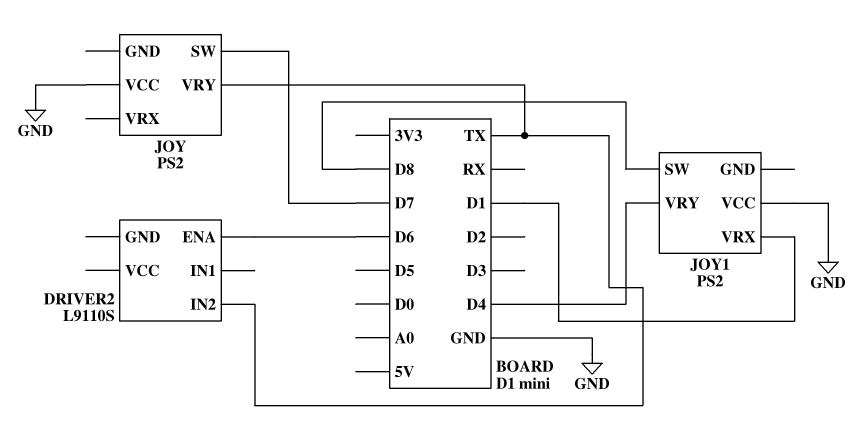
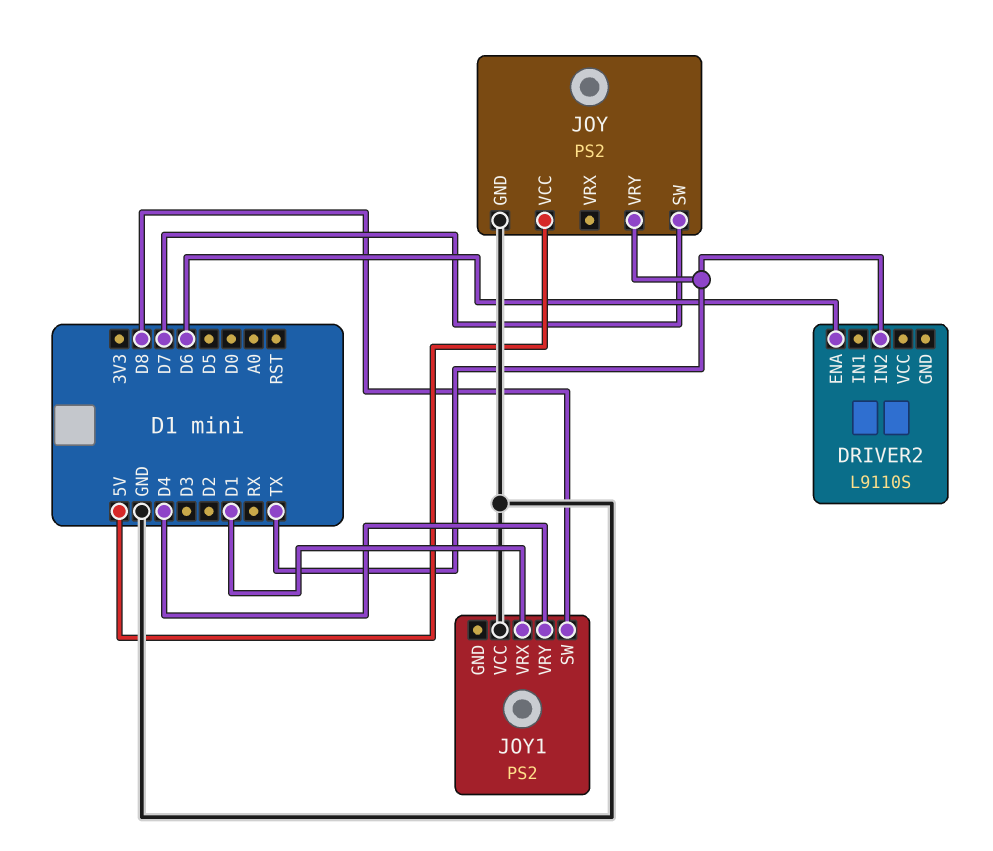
JOY pin GND: none -> GND
JOY pin VCC: GND -> 5V

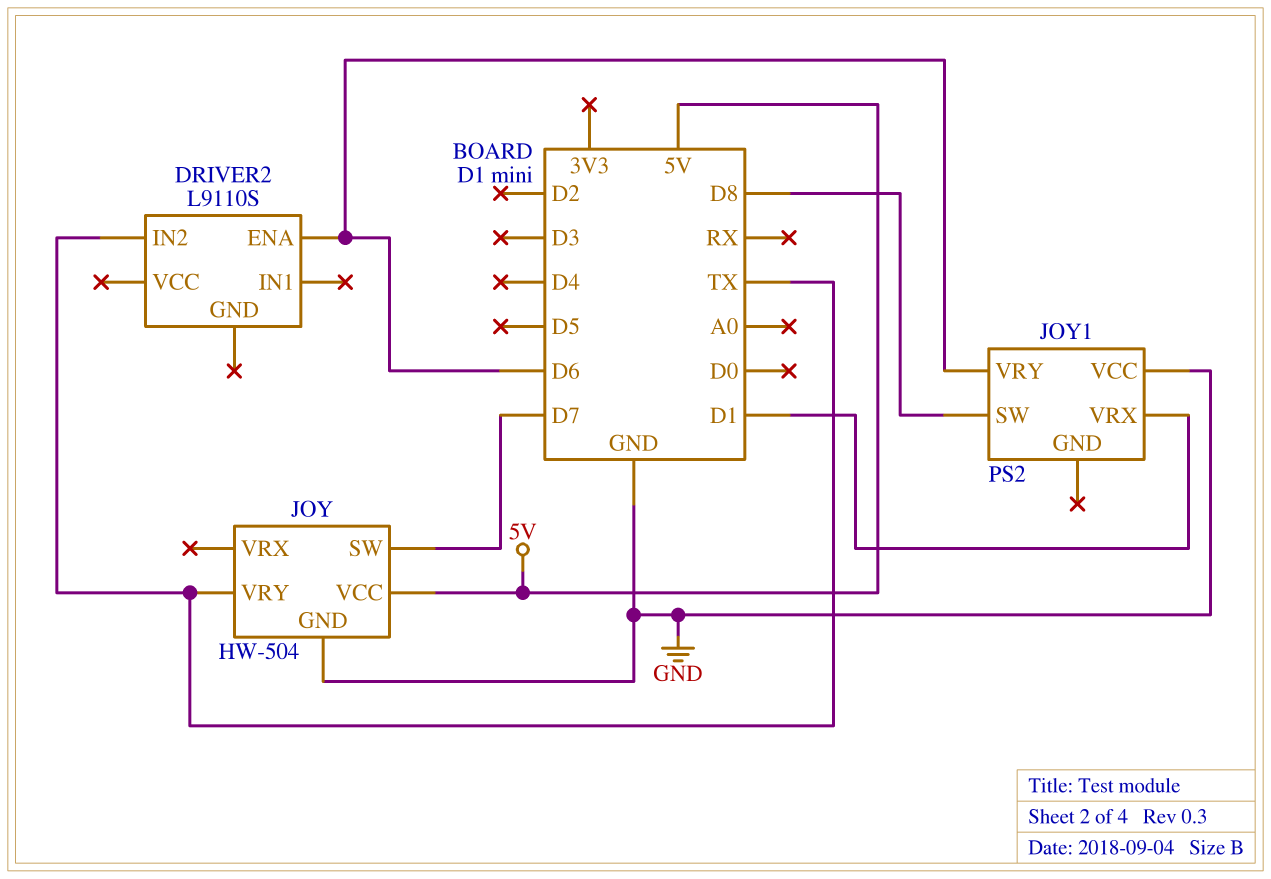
JOY: PS2 -> HW-504
JOY1 pin VRY: D4 -> D6

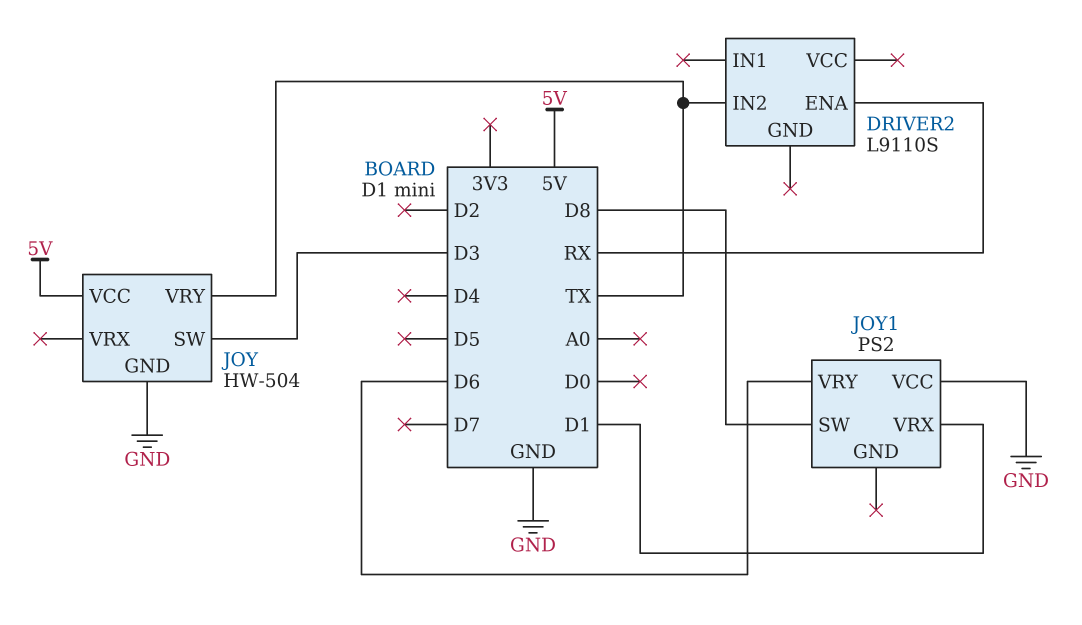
DRIVER2 pin ENA: D6 -> RX
JOY pin SW: D7 -> D3

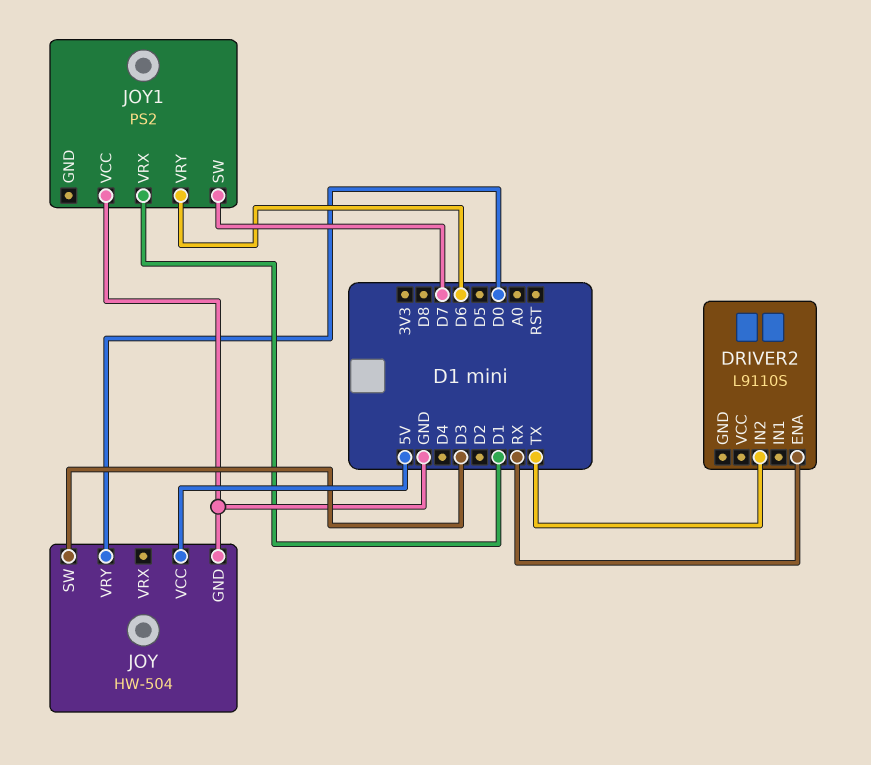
JOY pin VRY: TX -> D0
JOY1 pin SW: D8 -> D7

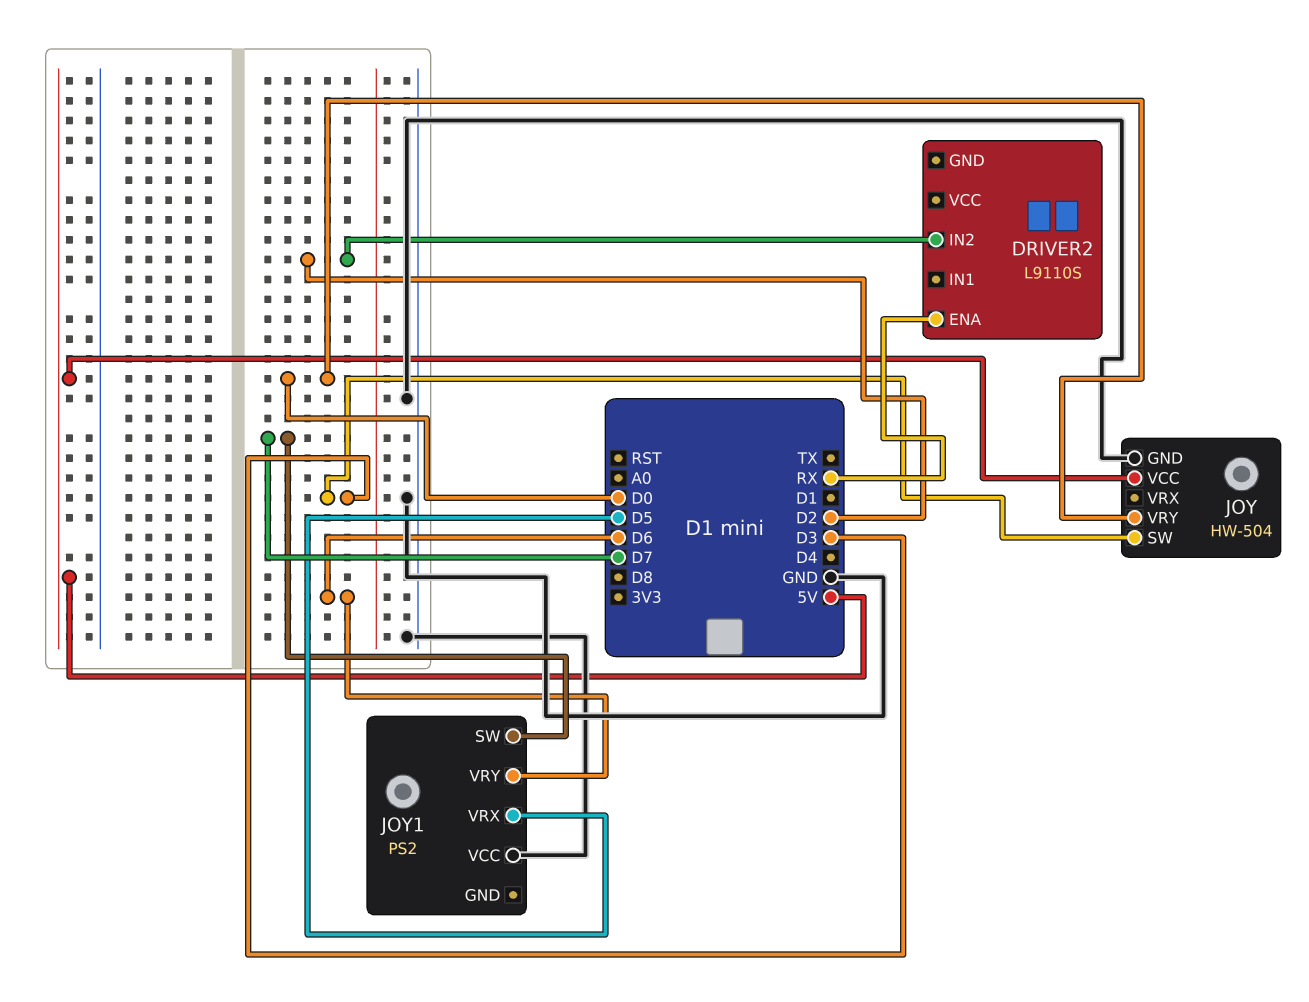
DRIVER2 pin IN2: TX -> D2
JOY1 pin VRX: D1 -> D5

